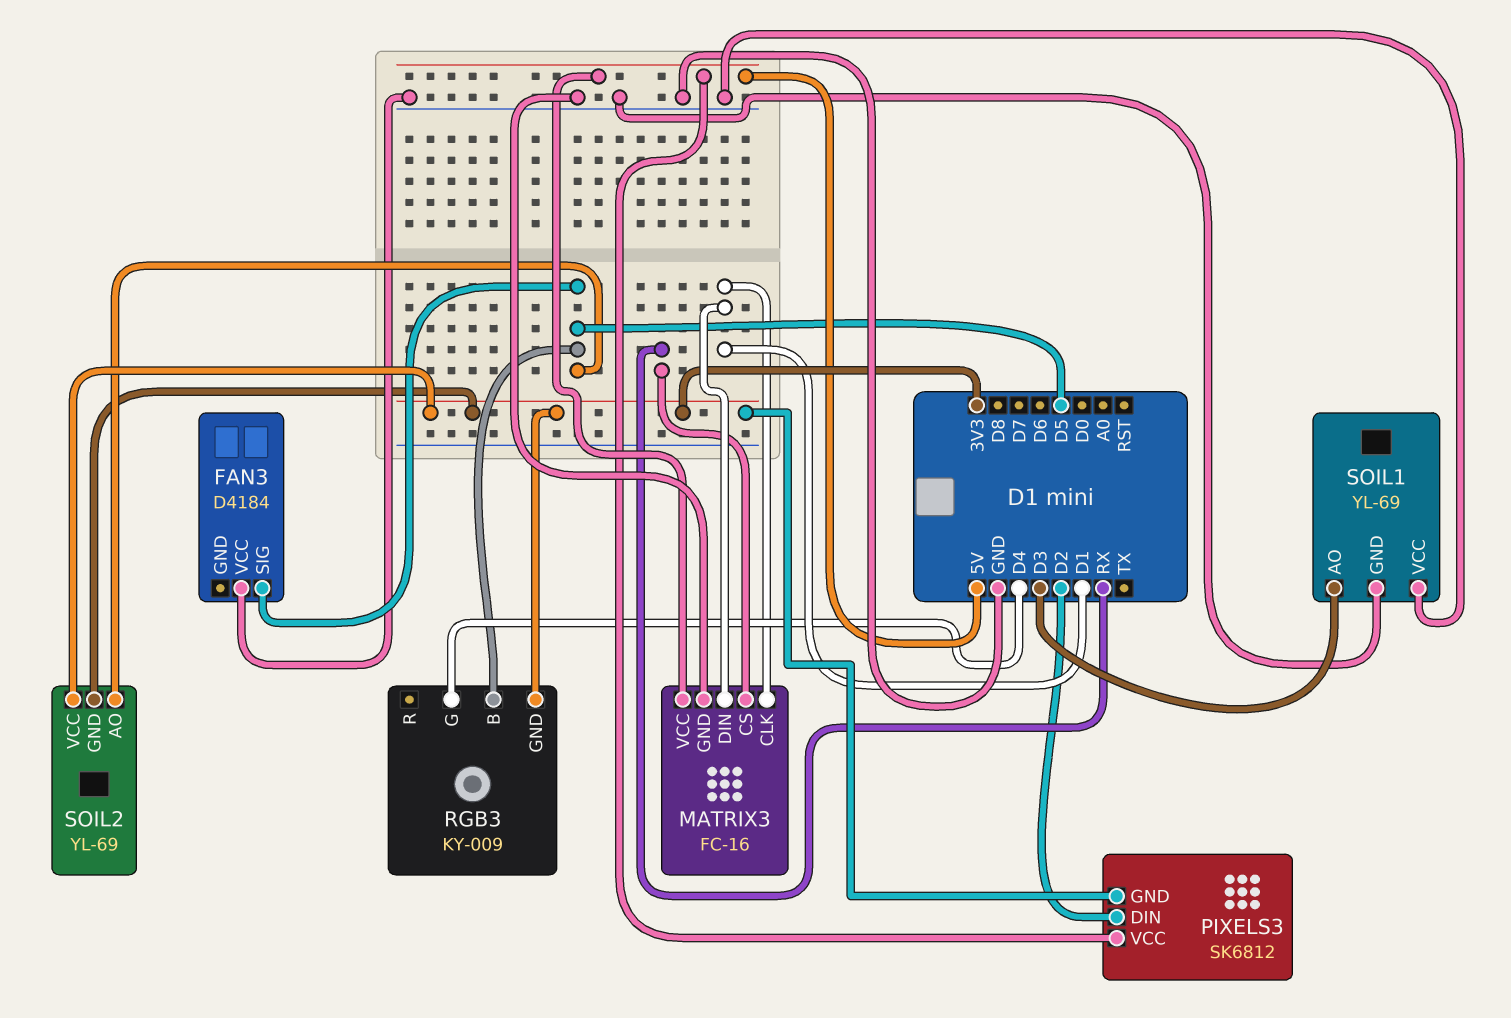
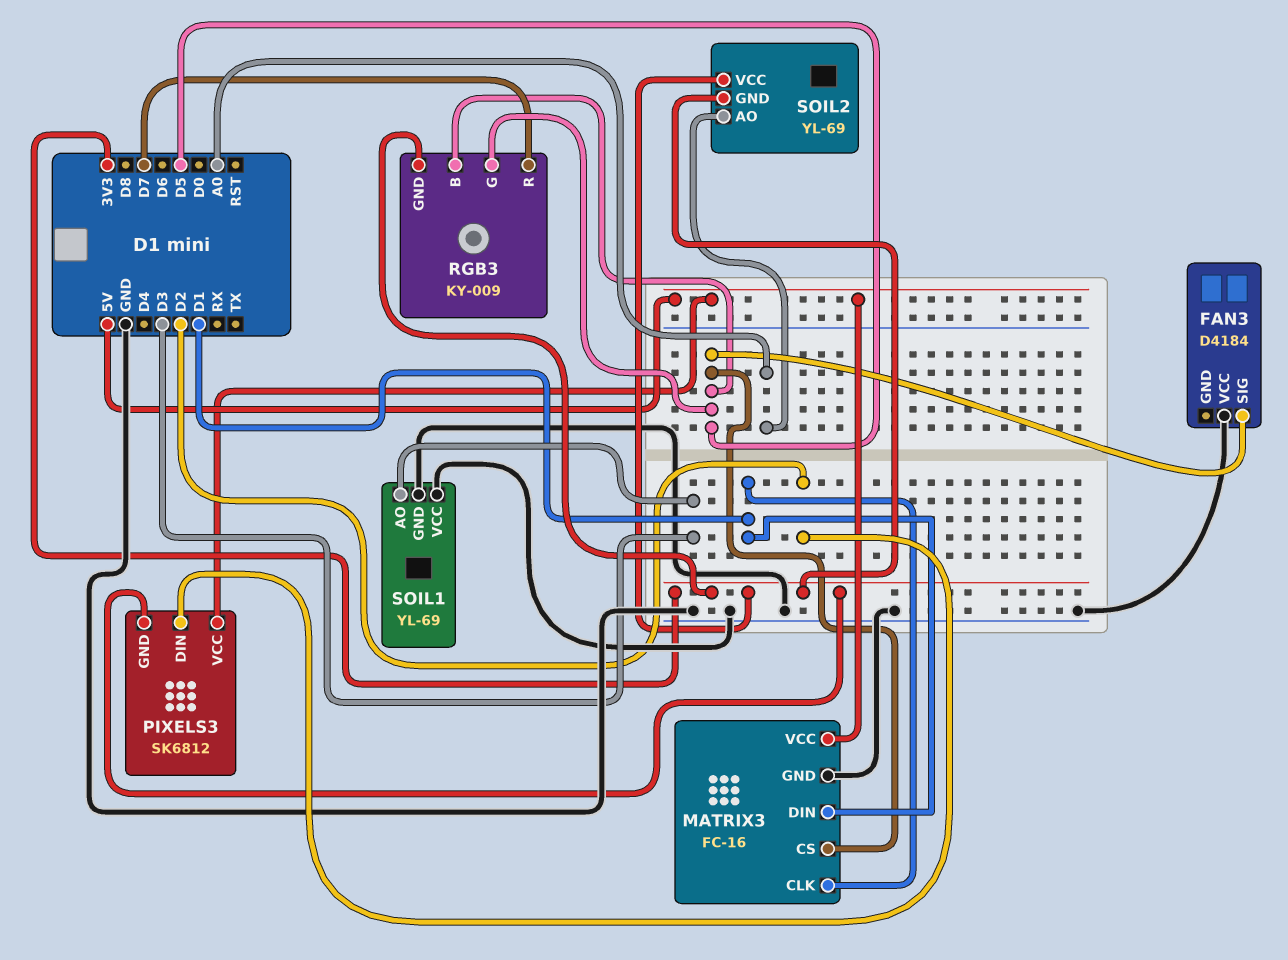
MATRIX3 pin CS: RX -> D5
RGB3 pin G: D4 -> D5
RGB3 pin R: none -> D7
SOIL2 pin AO: D5 -> A0

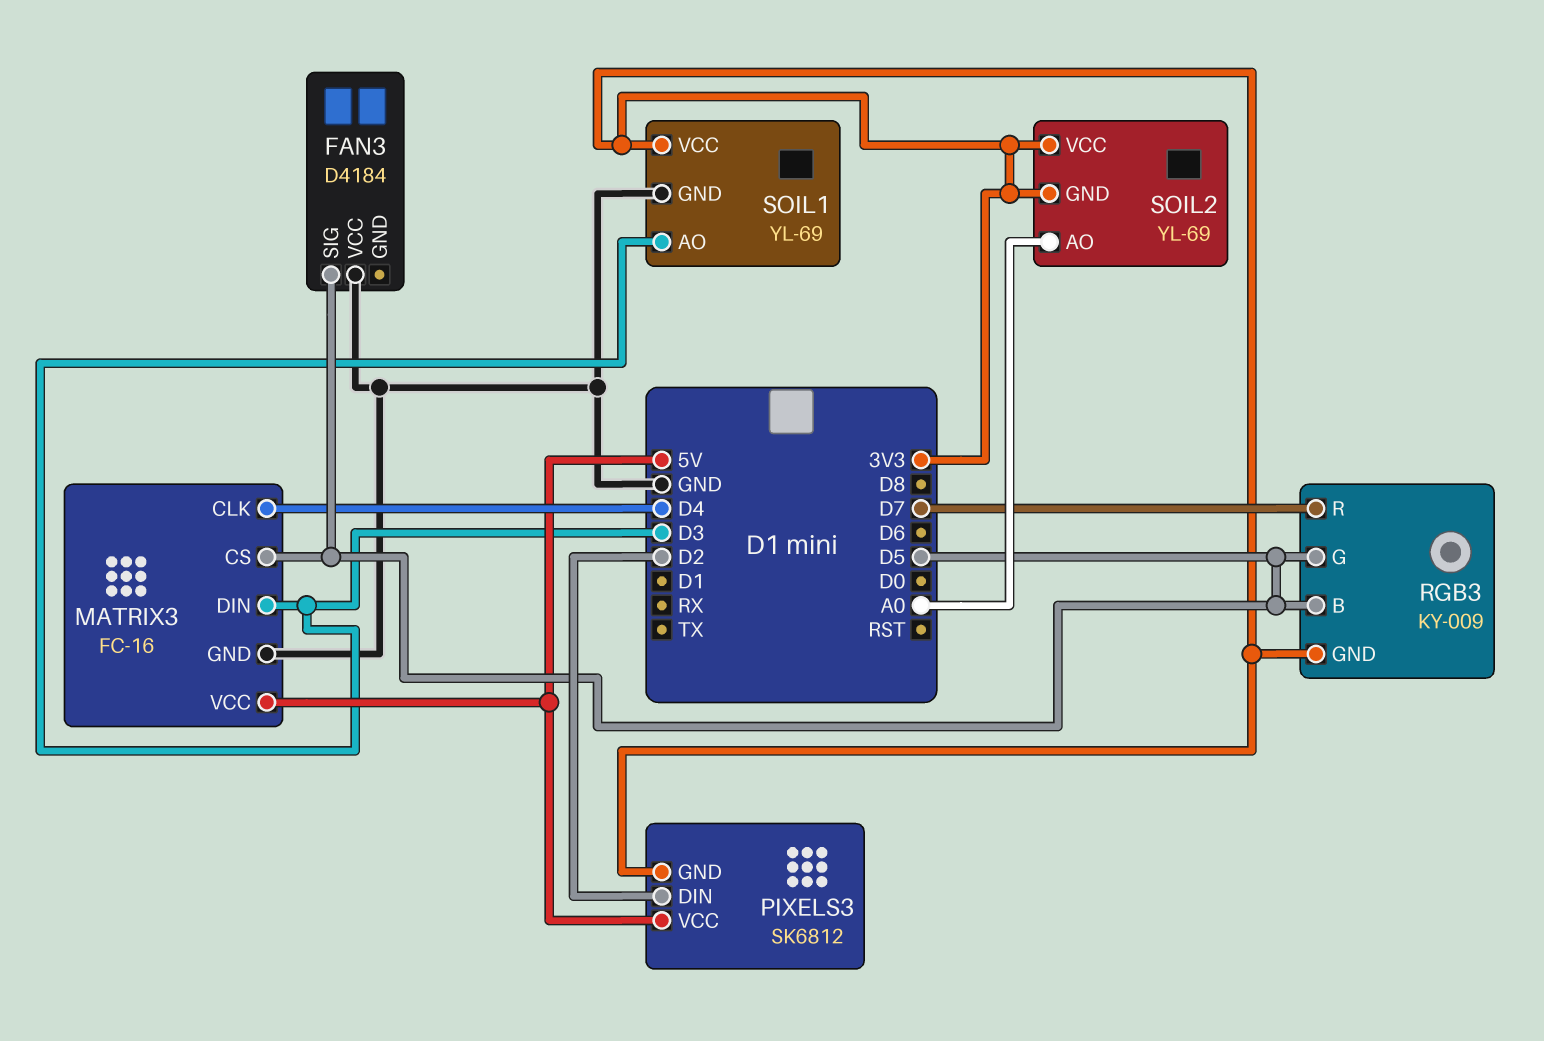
MATRIX3 pin CLK: D1 -> D4
MATRIX3 pin DIN: D1 -> D3
SOIL1 pin VCC: GND -> 3V3

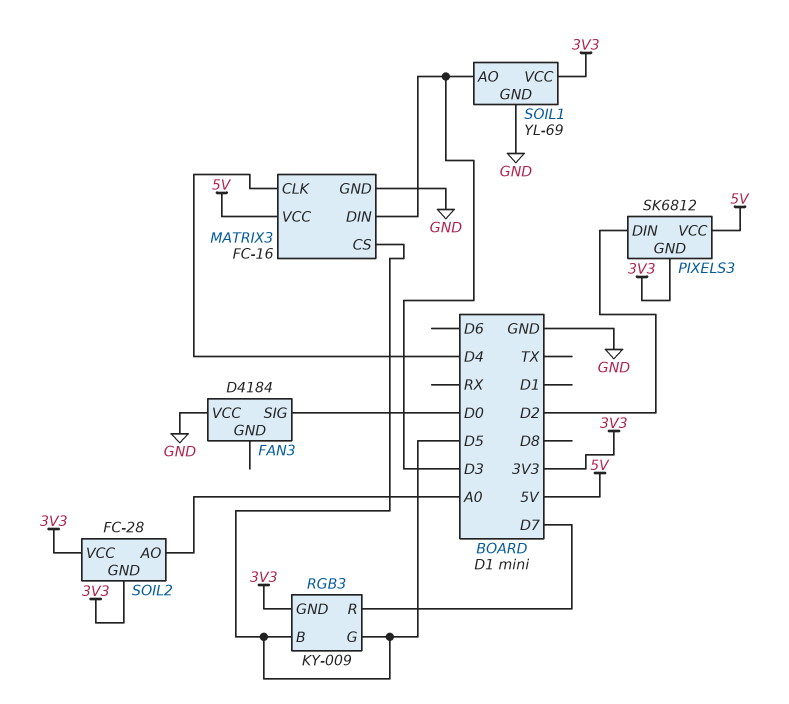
FAN3 pin SIG: D5 -> D0
SOIL2: YL-69 -> FC-28

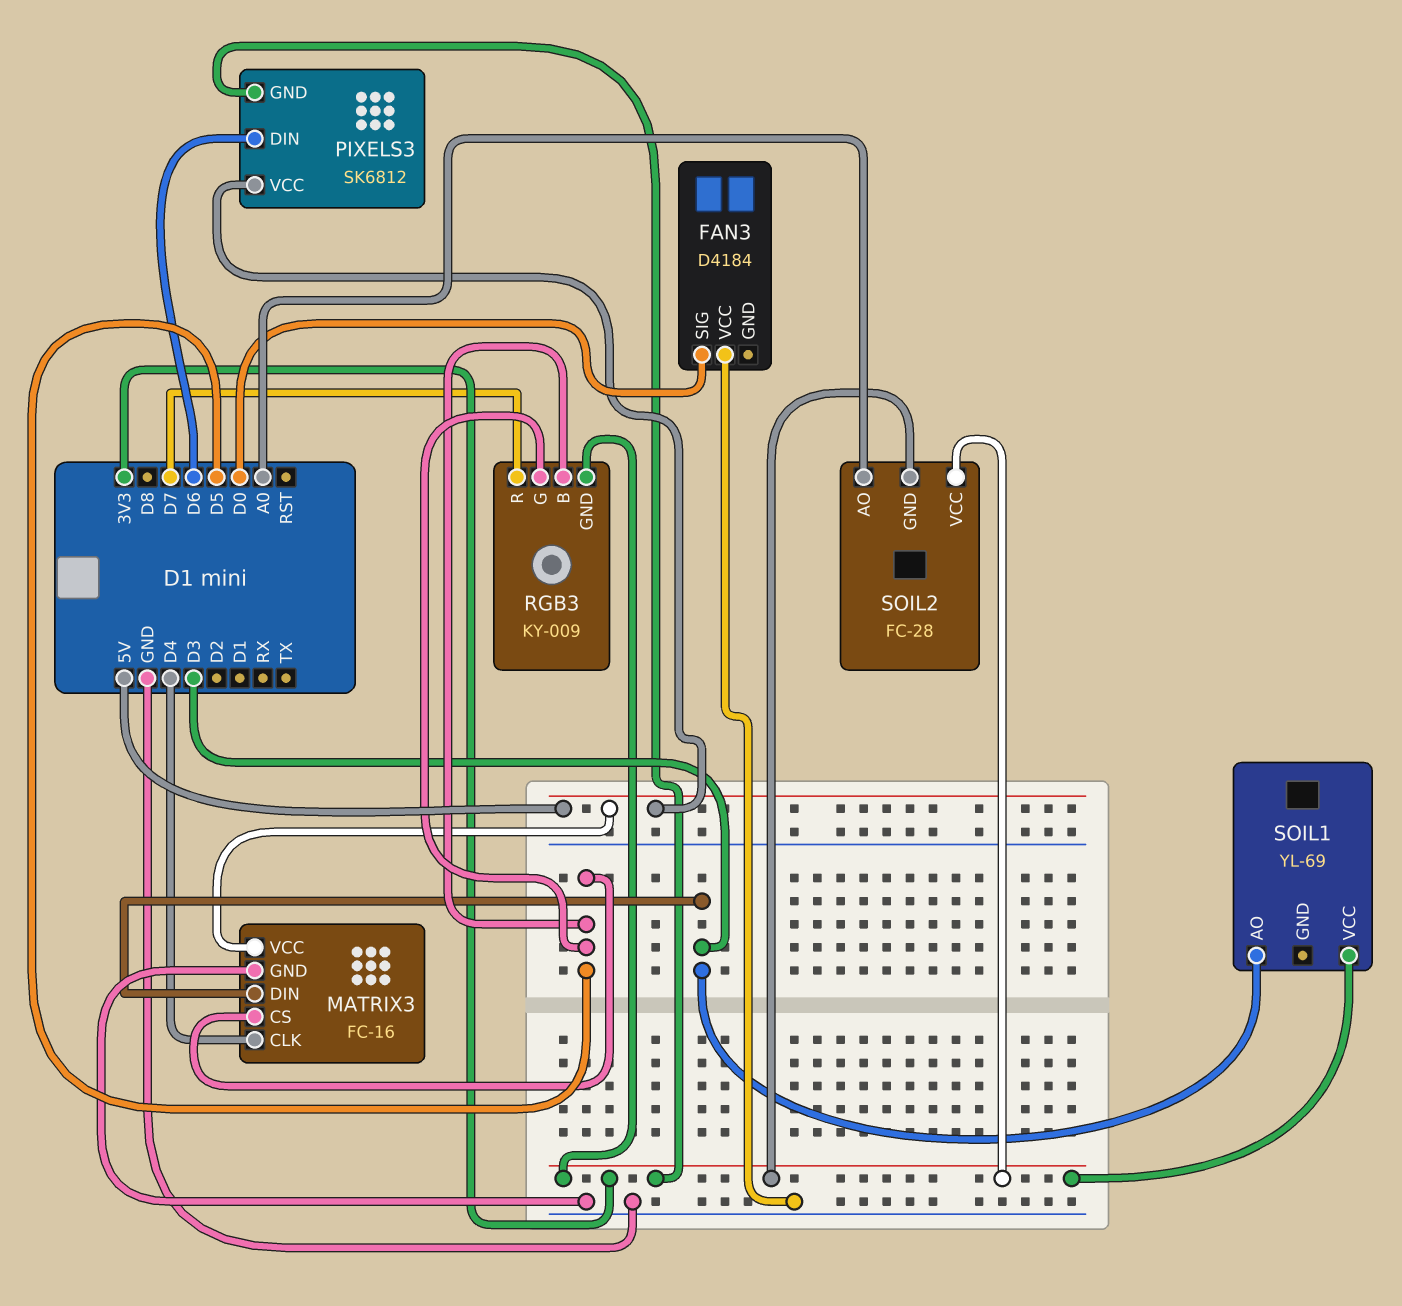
PIXELS3 pin DIN: D2 -> D6
SOIL1 pin GND: GND -> none

